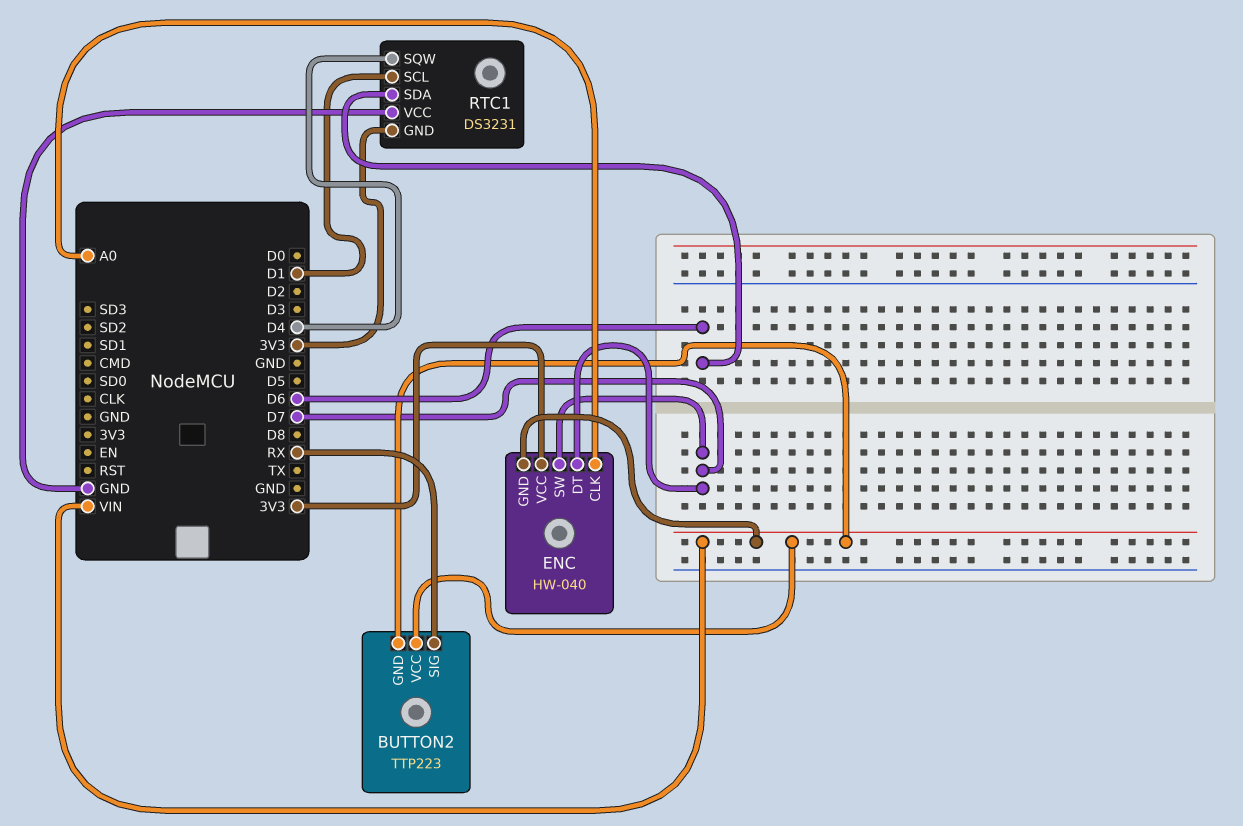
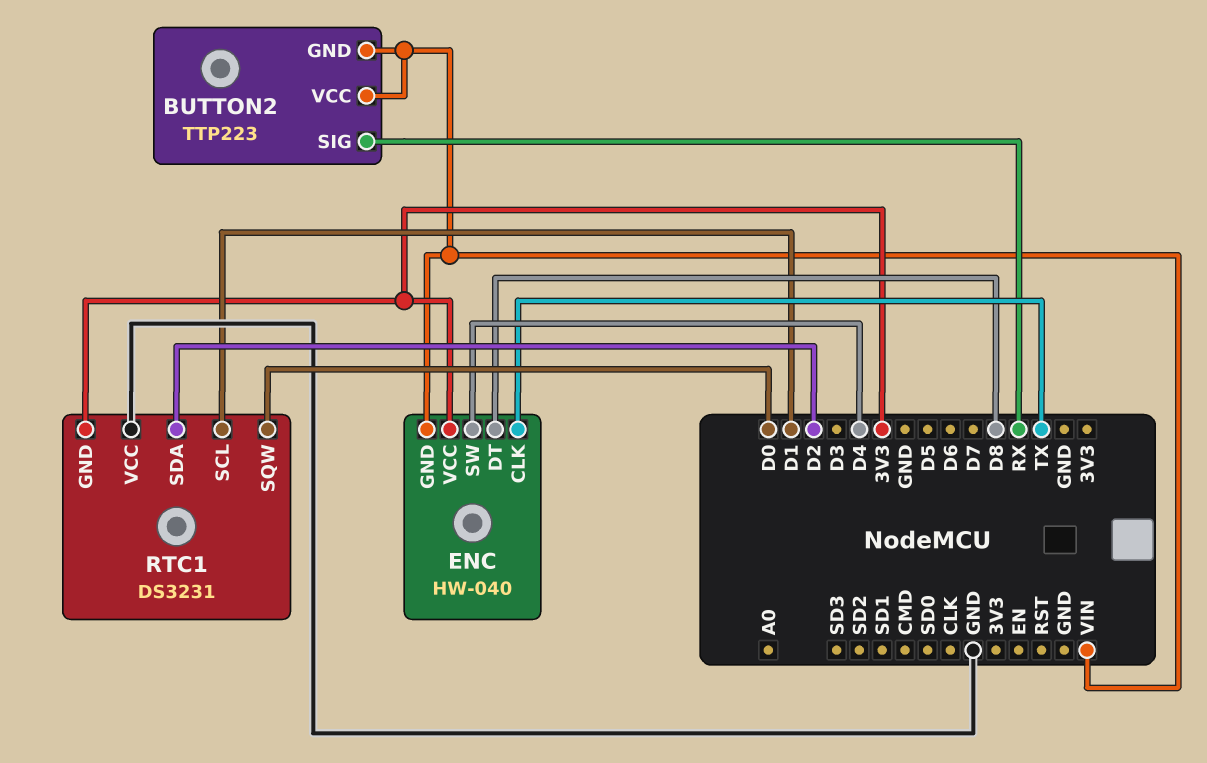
ENC pin CLK: A0 -> TX
ENC pin DT: D7 -> D8
ENC pin SW: D7 -> D4
RTC1 pin SDA: D6 -> D2
RTC1 pin SQW: D4 -> D0

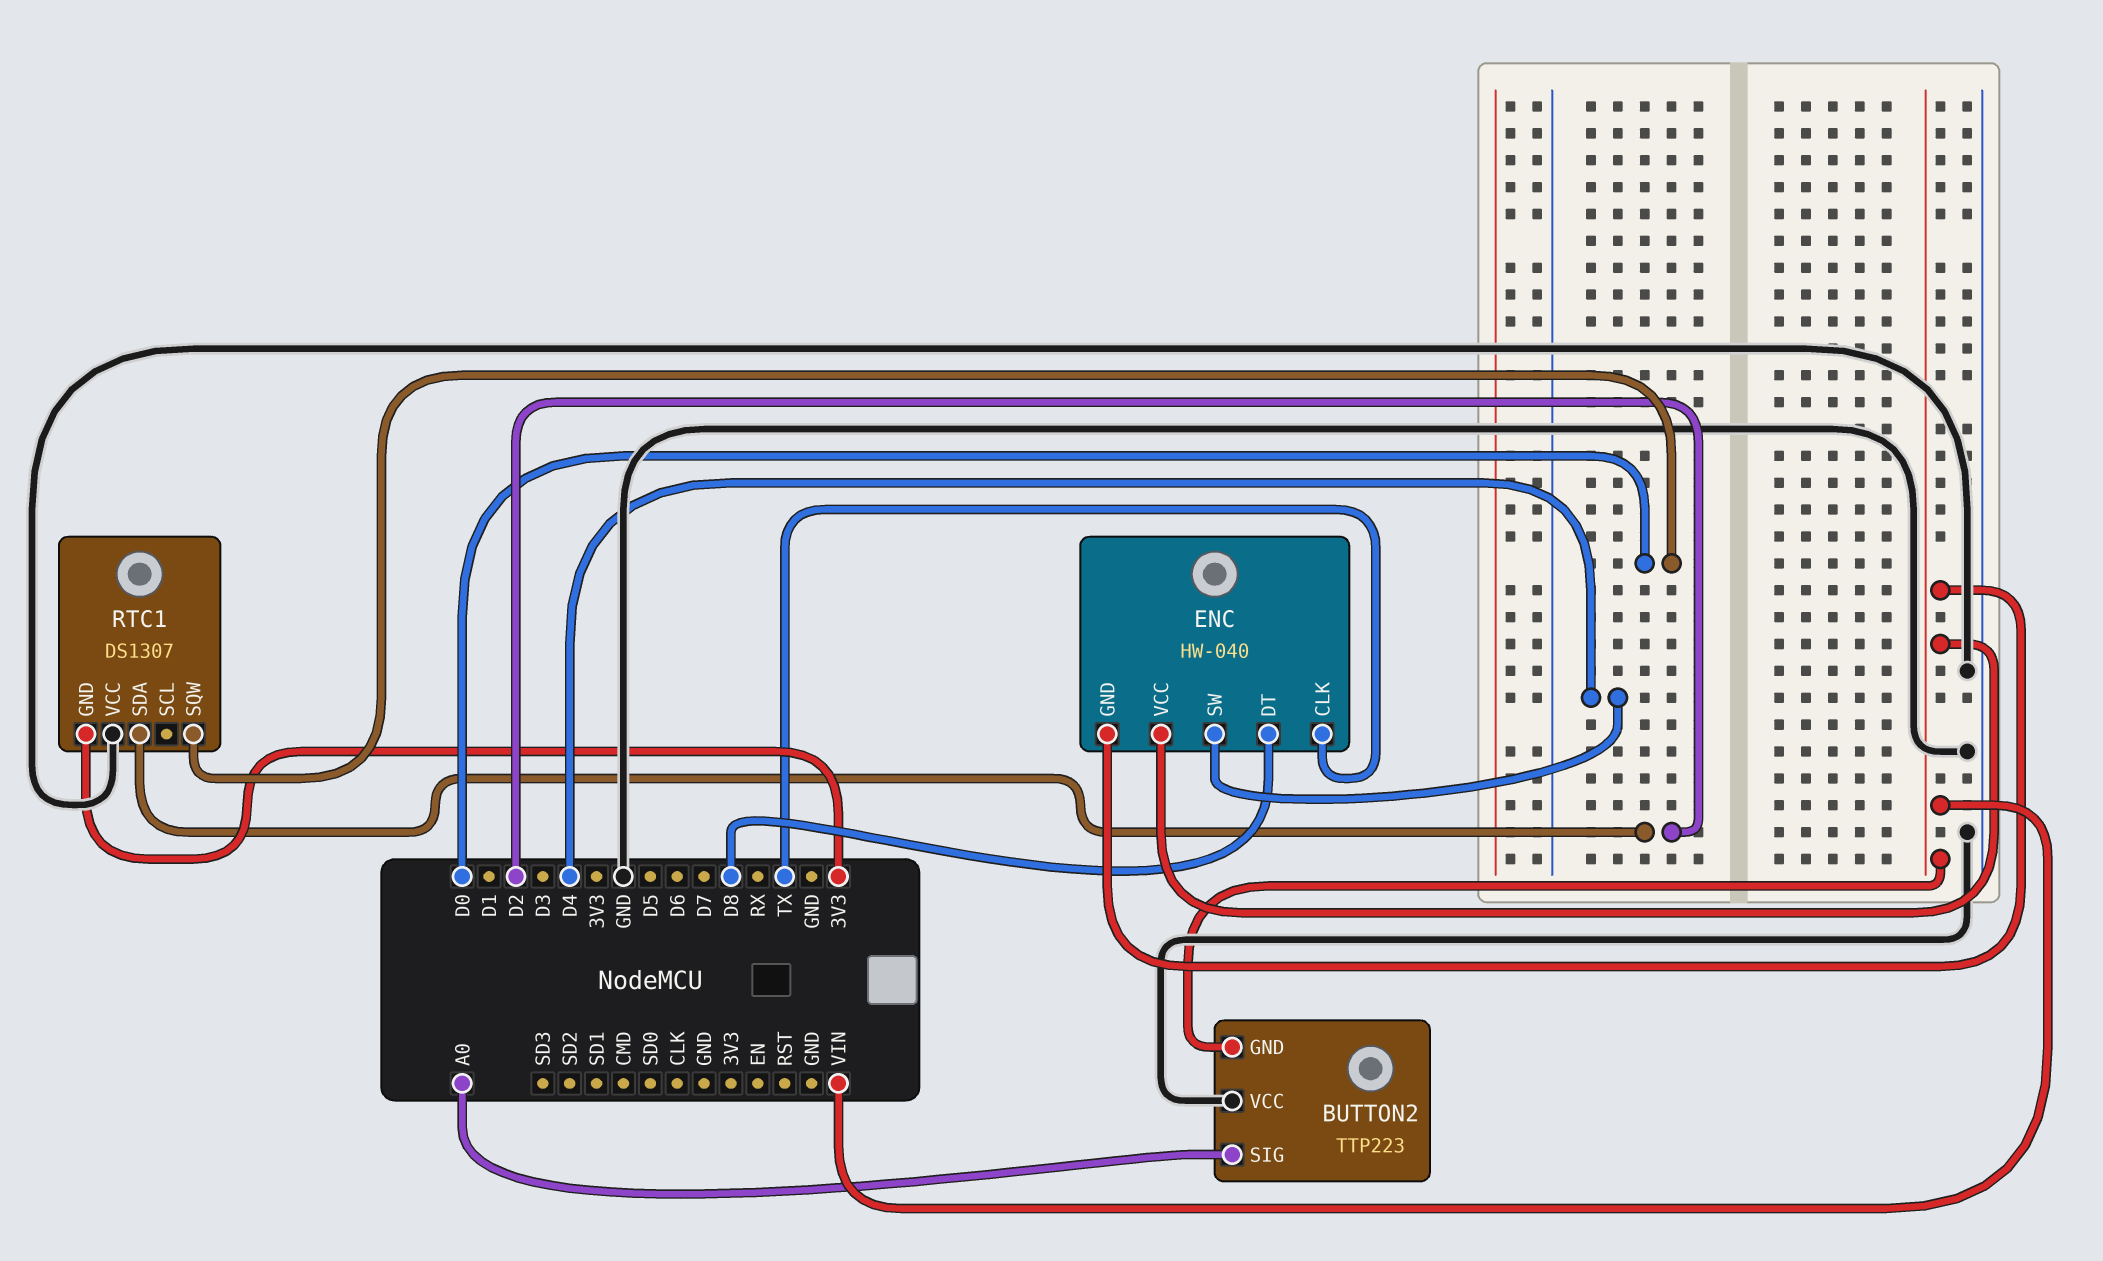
BUTTON2 pin SIG: RX -> A0
BUTTON2 pin VCC: VIN -> GND
ENC pin VCC: 3V3 -> VIN
RTC1: DS3231 -> DS1307
RTC1 pin SCL: D1 -> none

